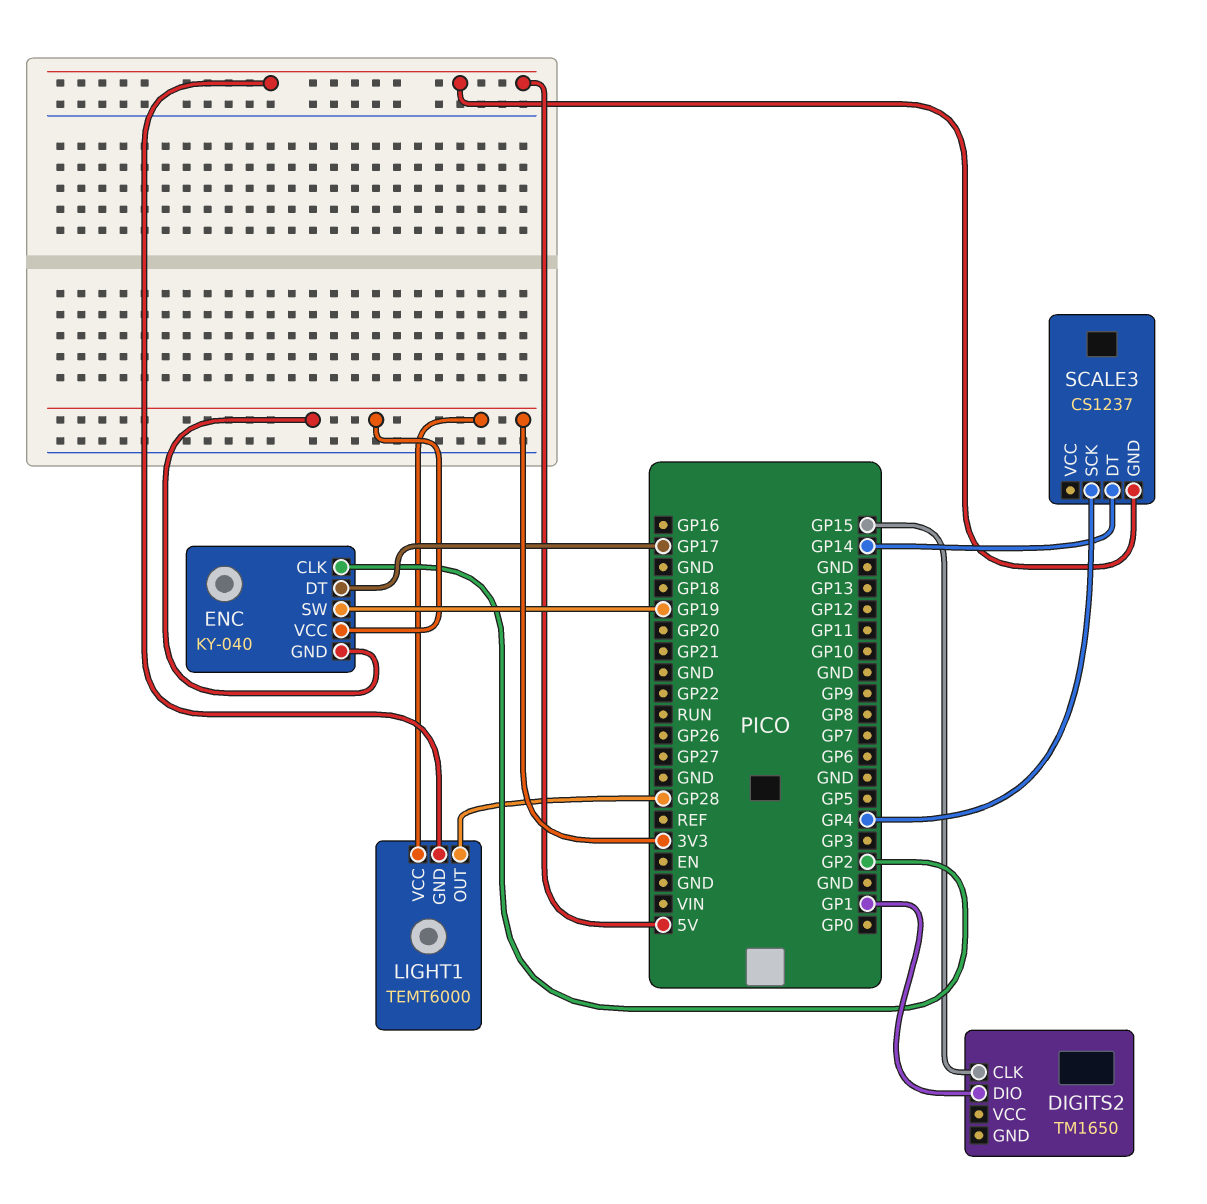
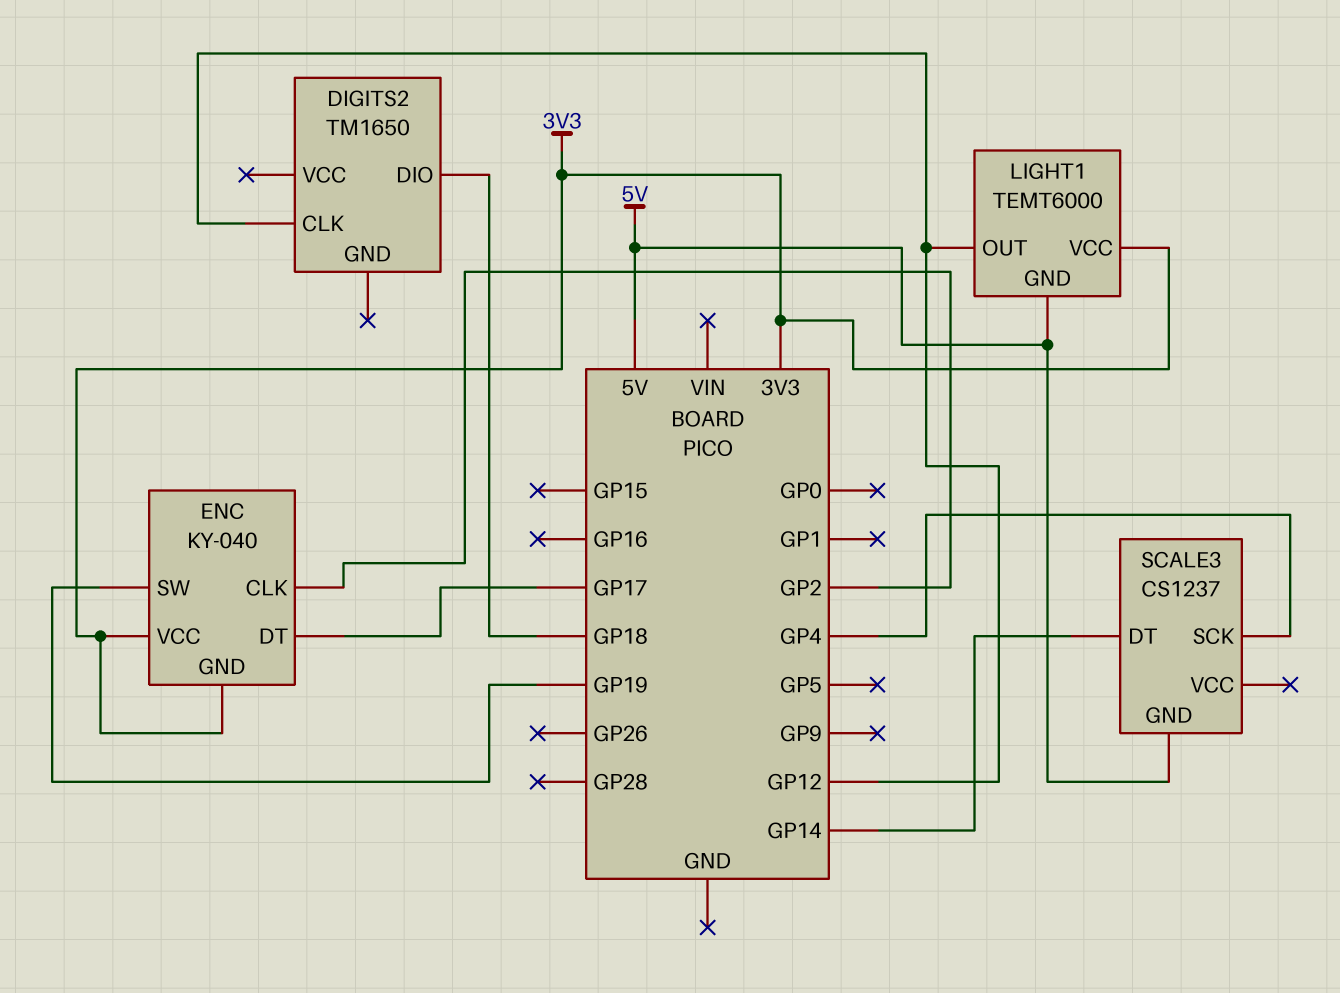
DIGITS2 pin CLK: GP15 -> GP12
DIGITS2 pin DIO: GP1 -> GP18
LIGHT1 pin OUT: GP28 -> GP12

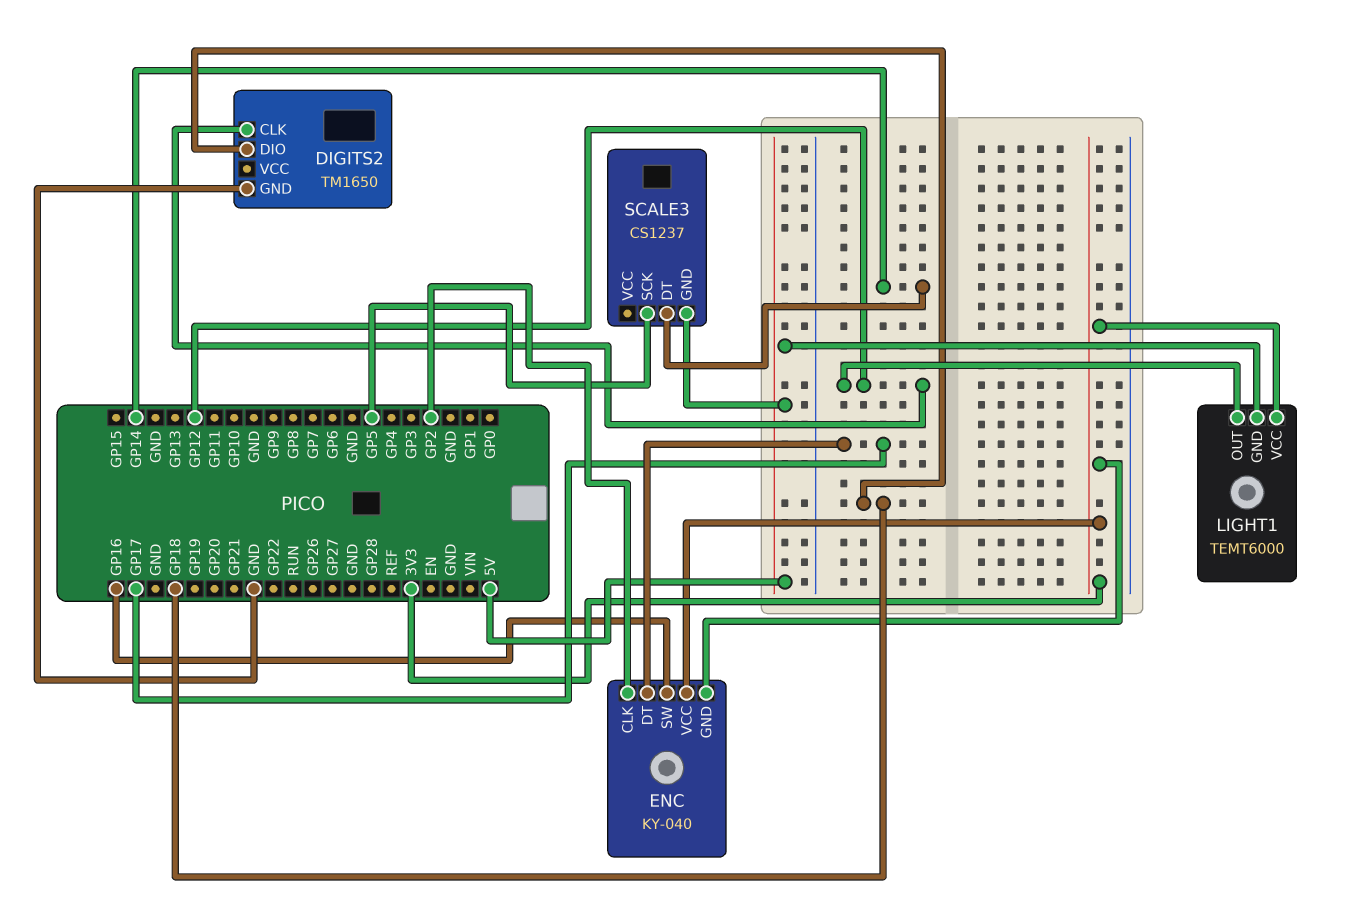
DIGITS2 pin GND: none -> GND
ENC pin SW: GP19 -> GP16
SCALE3 pin SCK: GP4 -> GP5

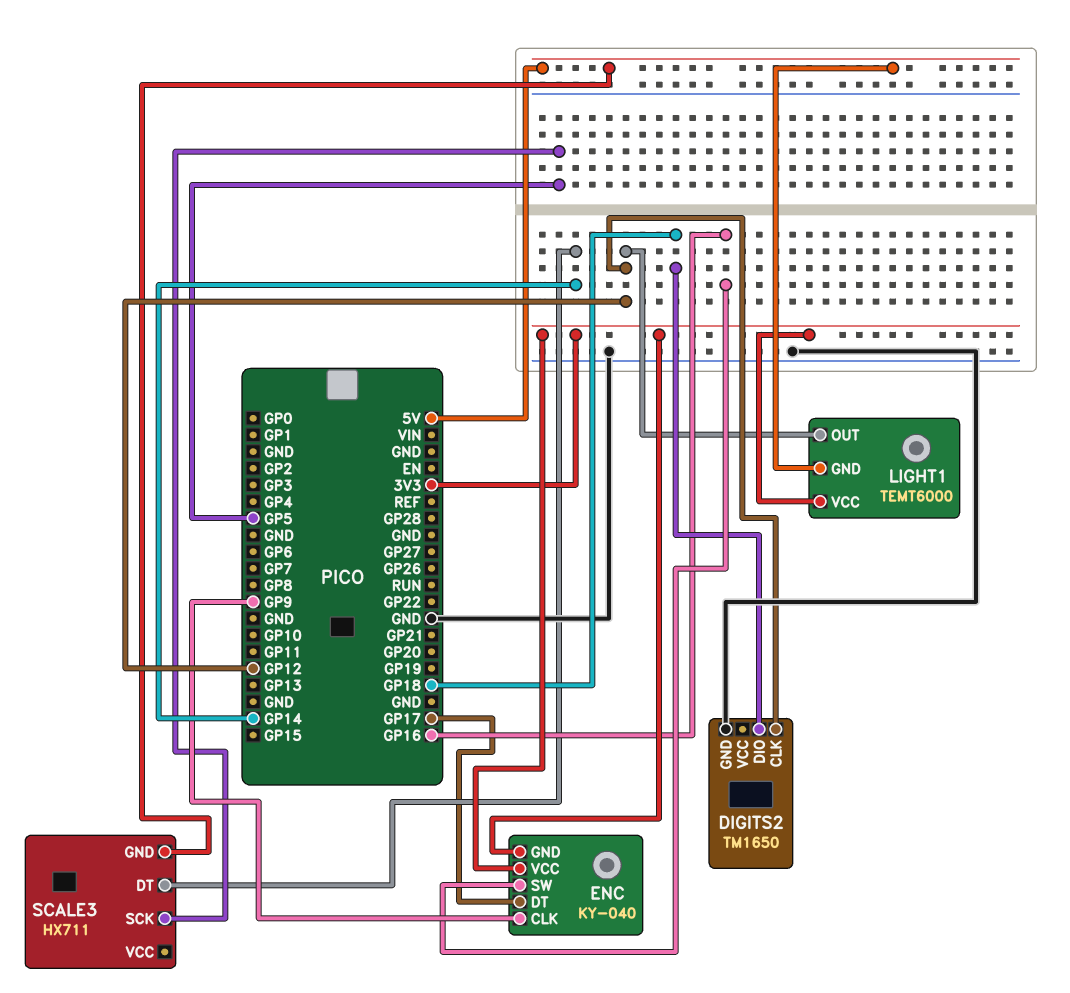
ENC pin CLK: GP2 -> GP9
SCALE3: CS1237 -> HX711

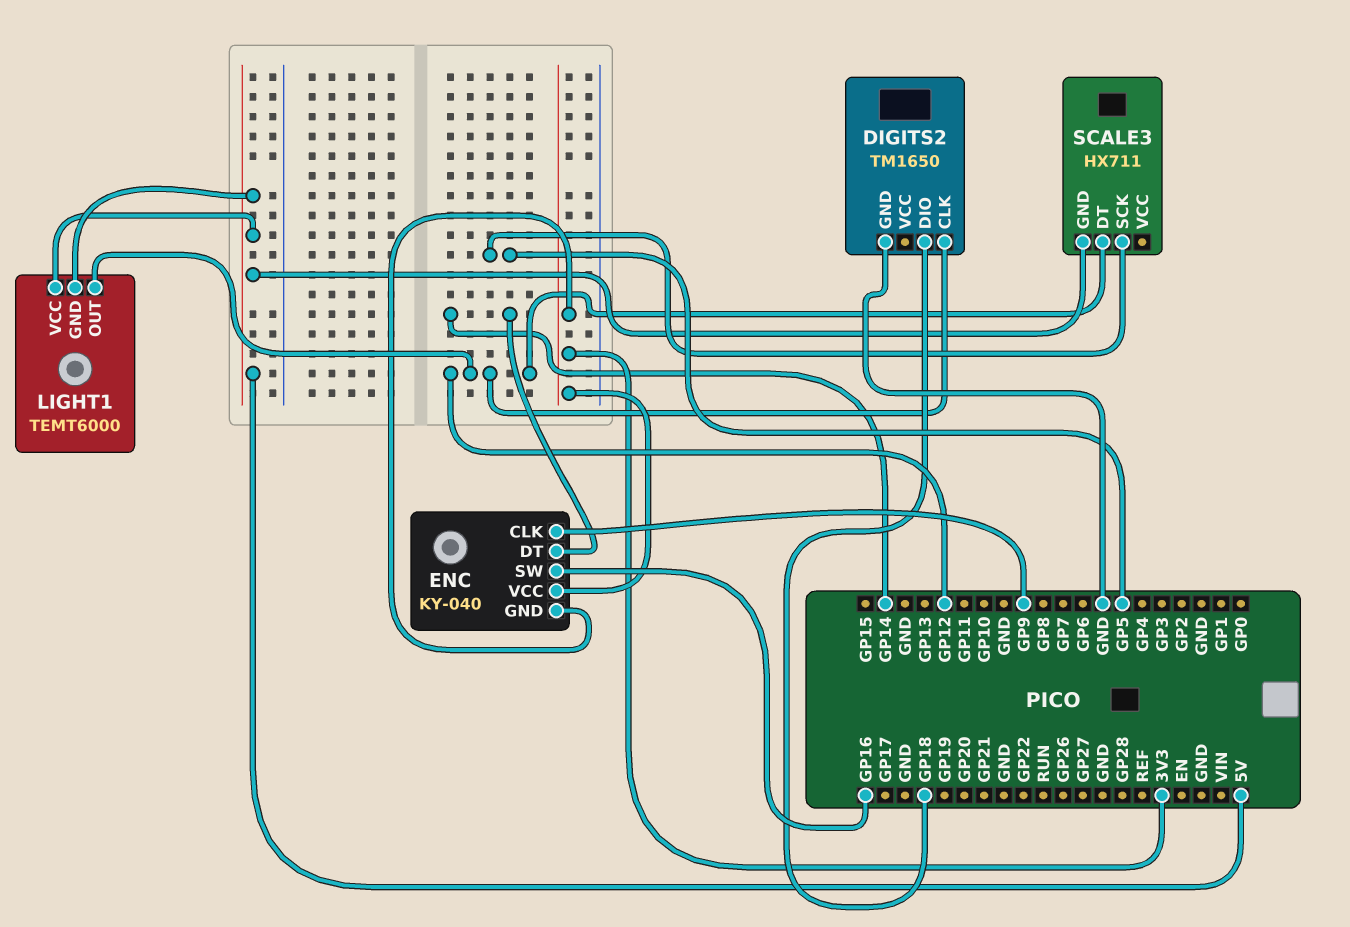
ENC pin DT: GP17 -> GP14
LIGHT1 pin VCC: 3V3 -> 5V
SCALE3 pin DT: GP14 -> GP12

